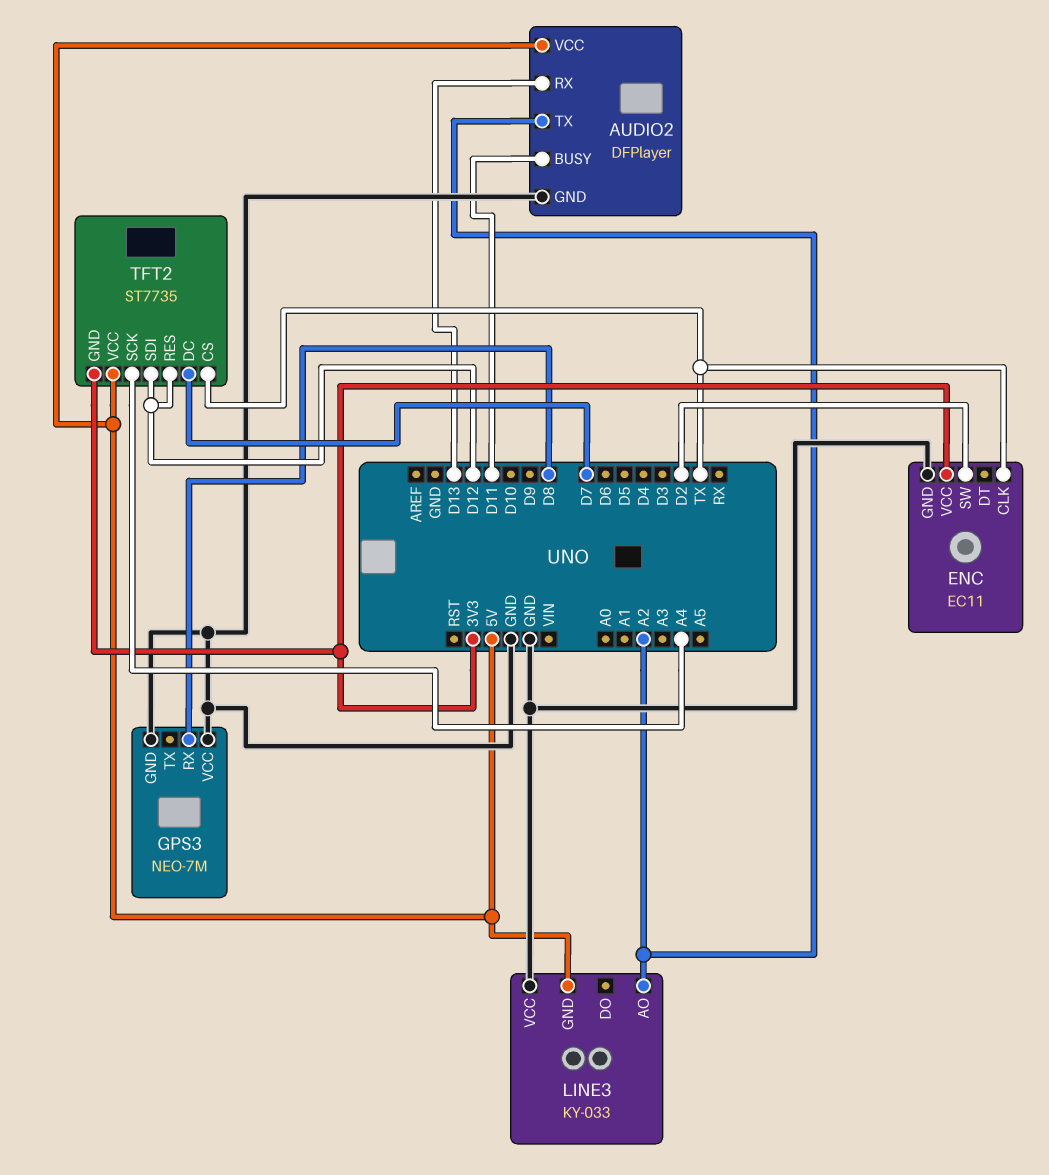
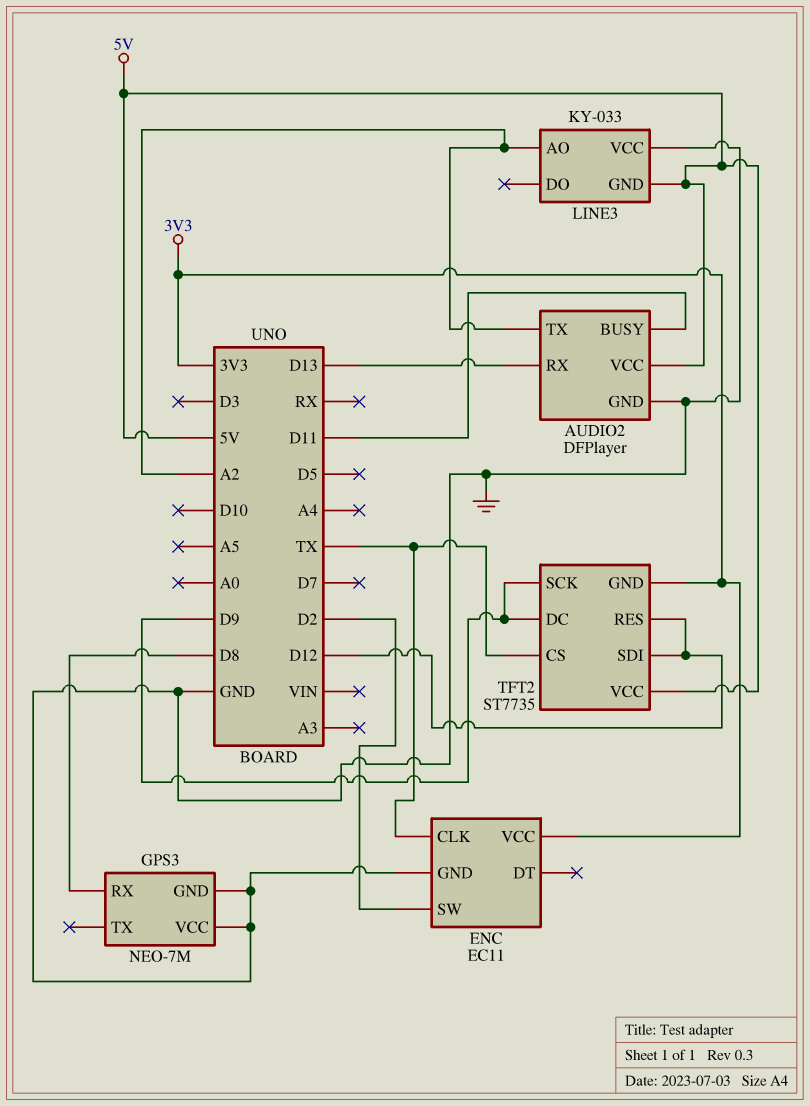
TFT2 pin DC: D7 -> D9
TFT2 pin SCK: A4 -> D9

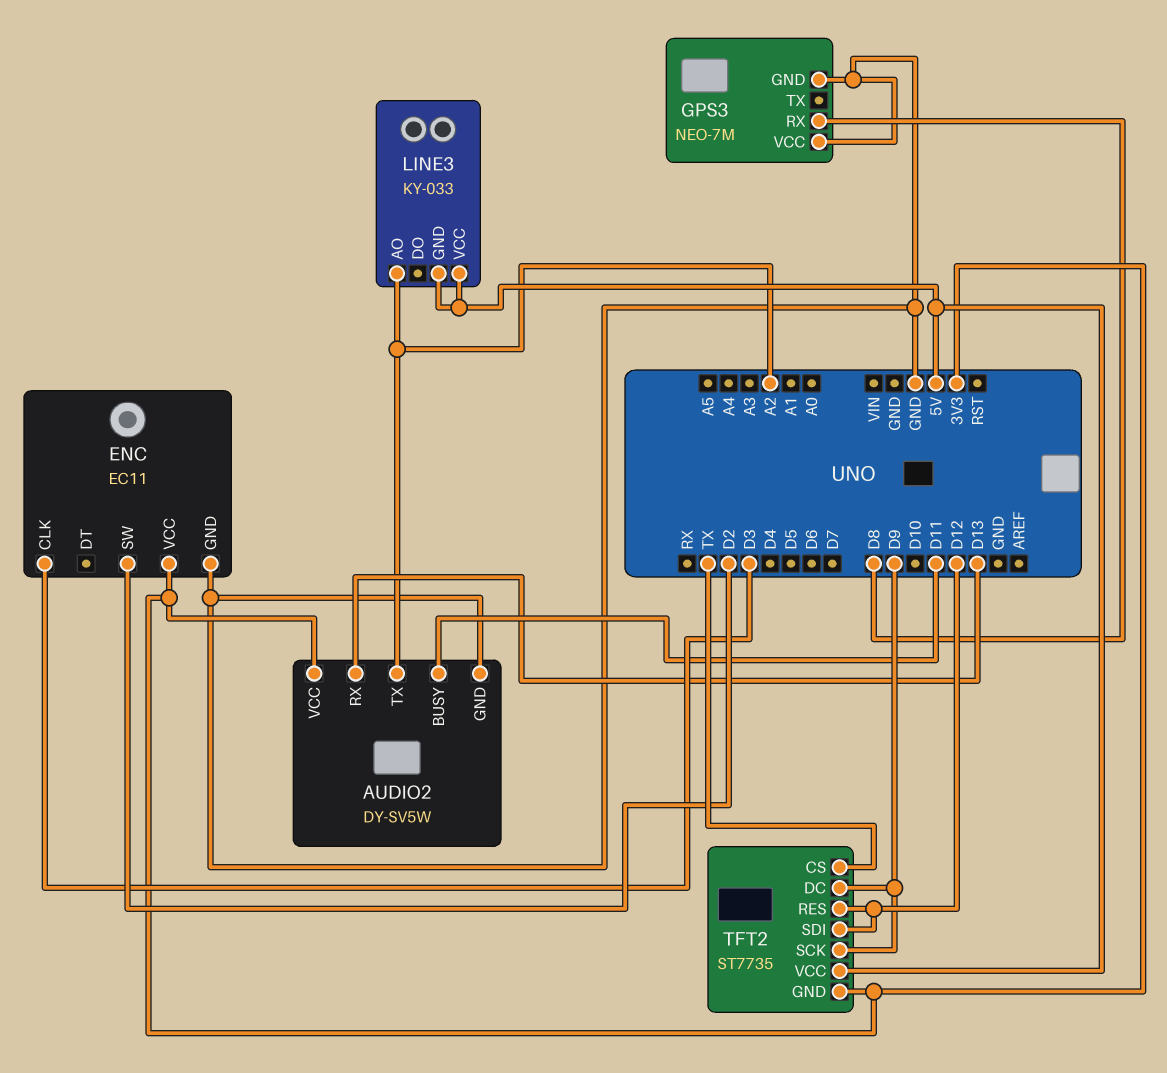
AUDIO2: DFPlayer -> DY-SV5W
AUDIO2 pin VCC: 5V -> 3V3
ENC pin CLK: TX -> D3
LINE3 pin VCC: GND -> 5V

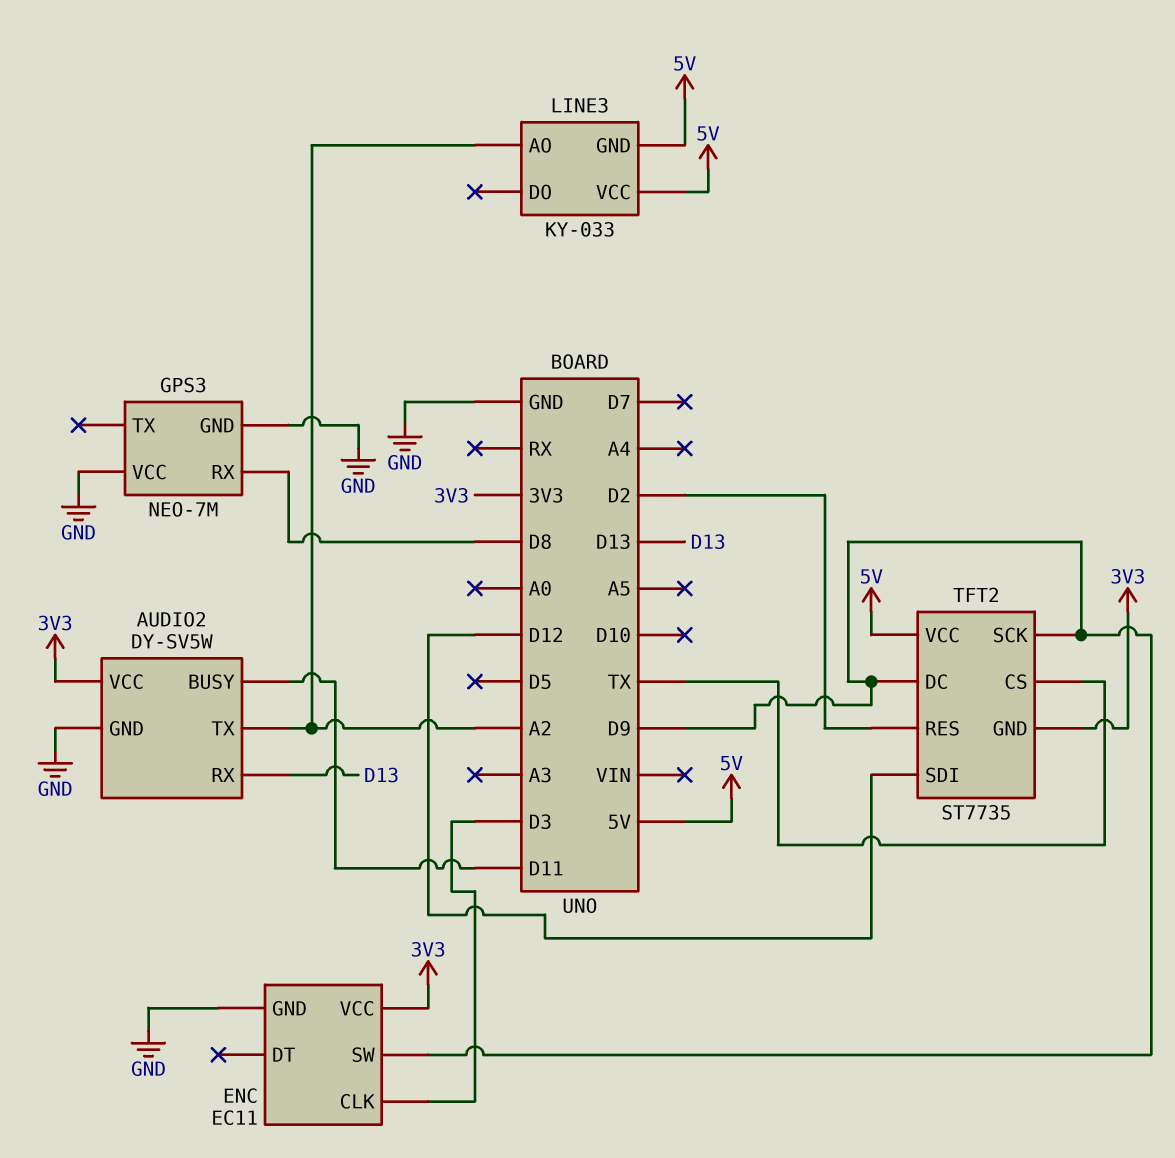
ENC pin SW: D2 -> D9
TFT2 pin RES: D12 -> D2

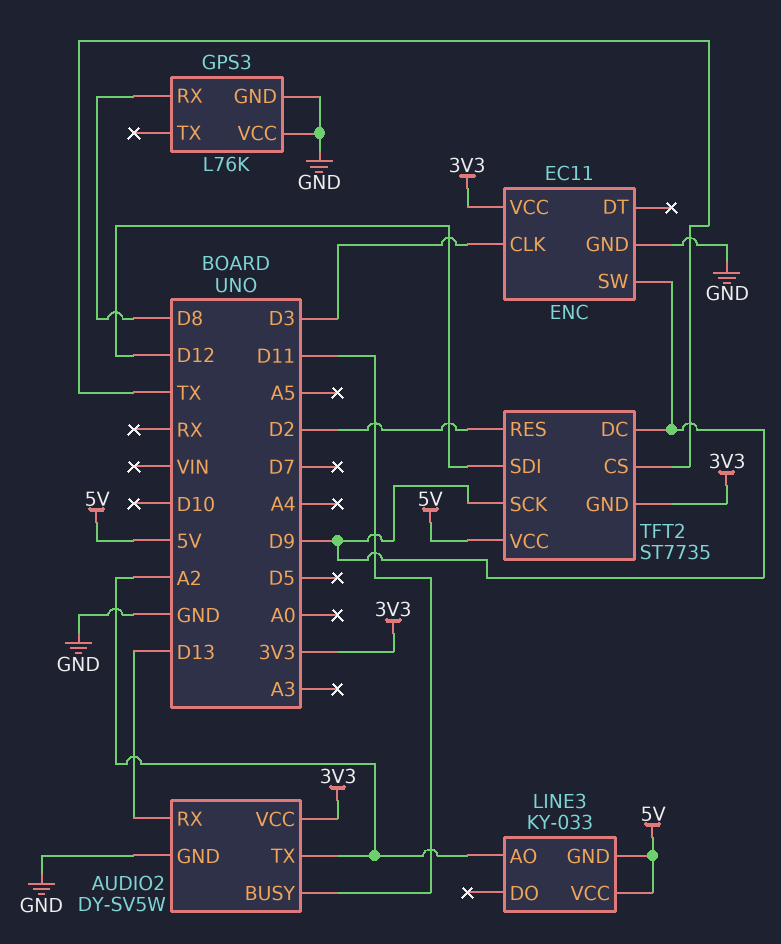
GPS3: NEO-7M -> L76K

